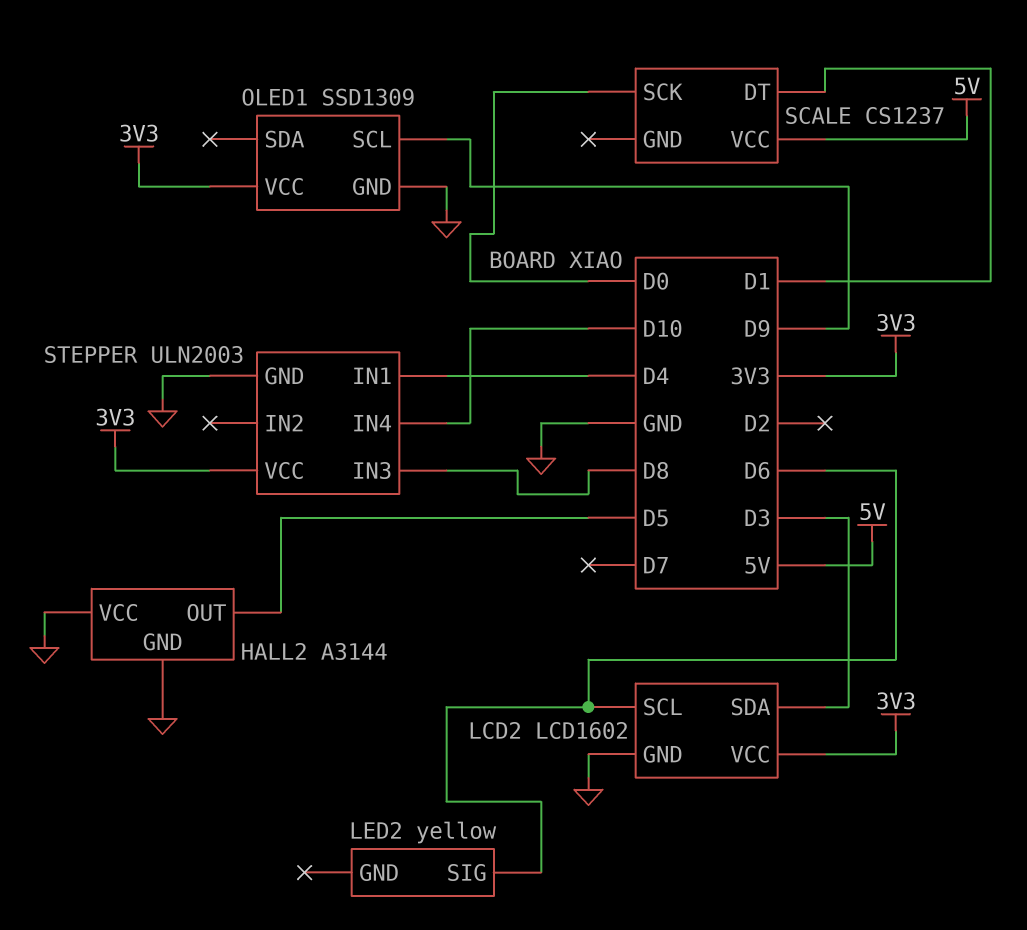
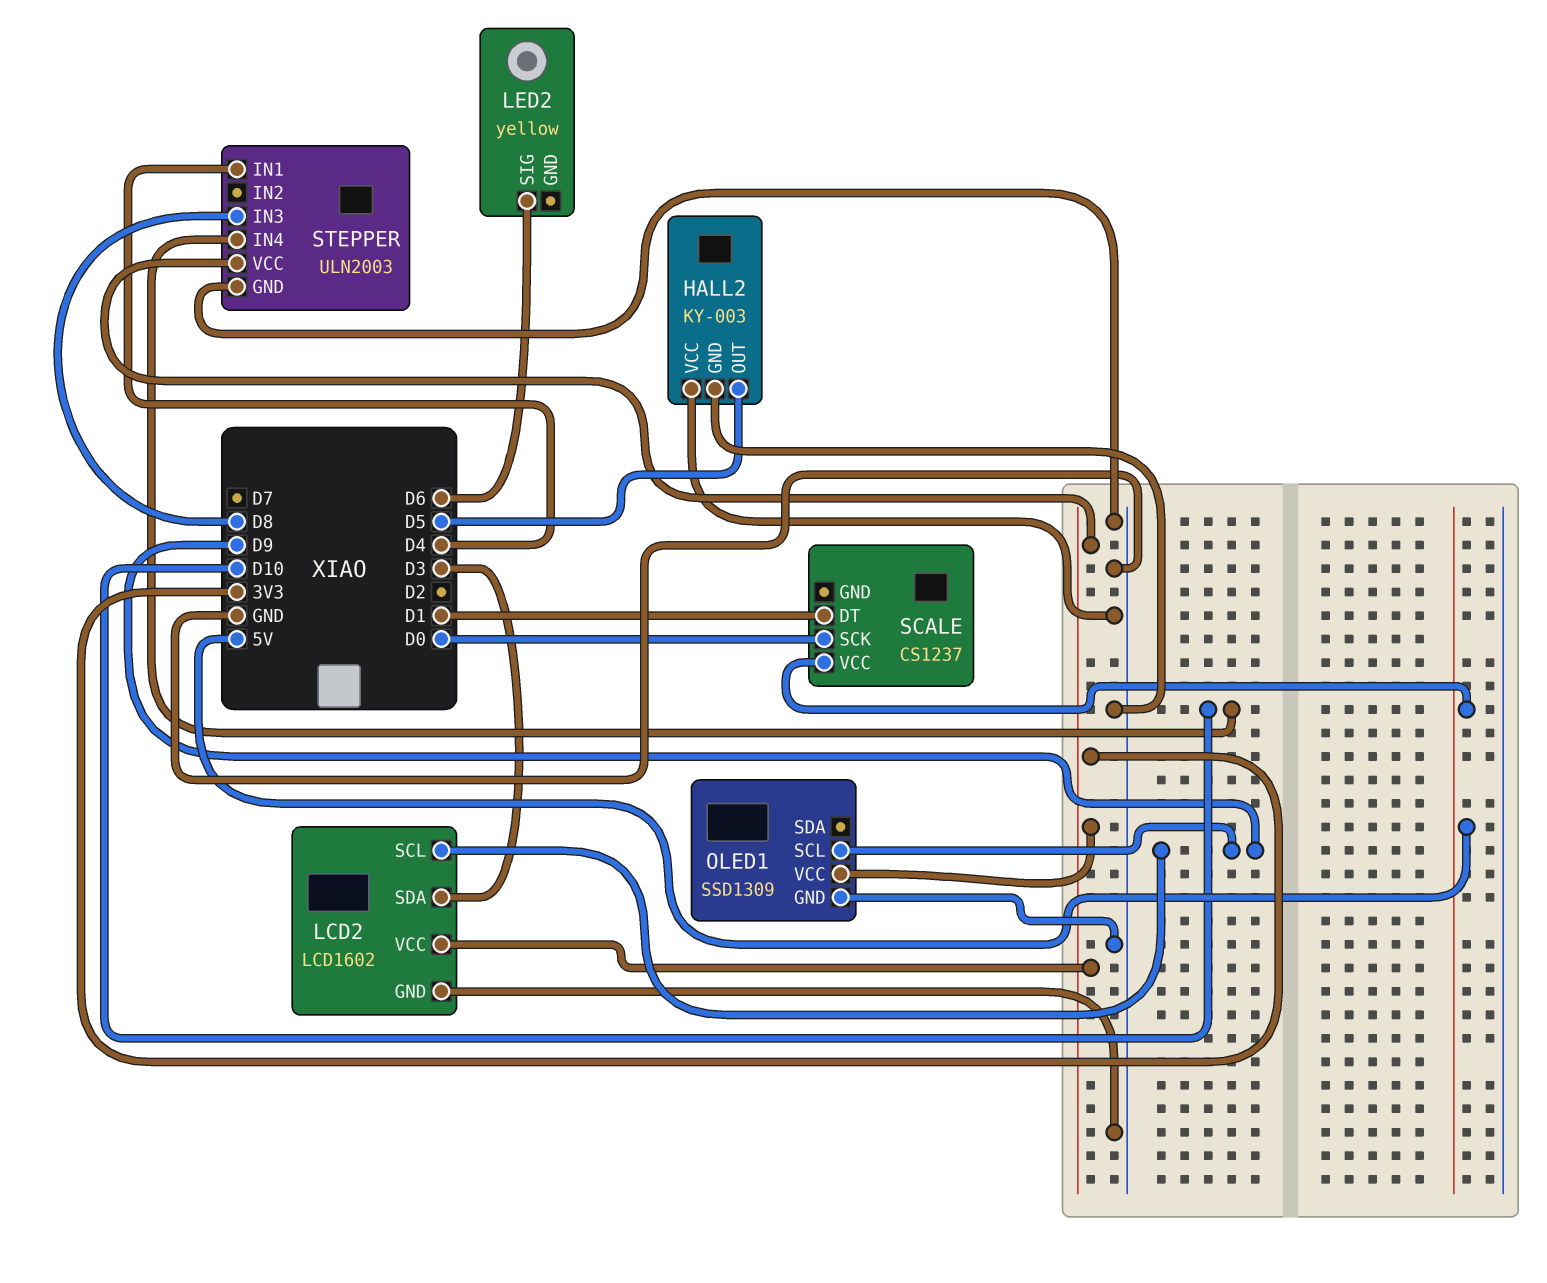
HALL2: A3144 -> KY-003
LCD2 pin SCL: D6 -> D9

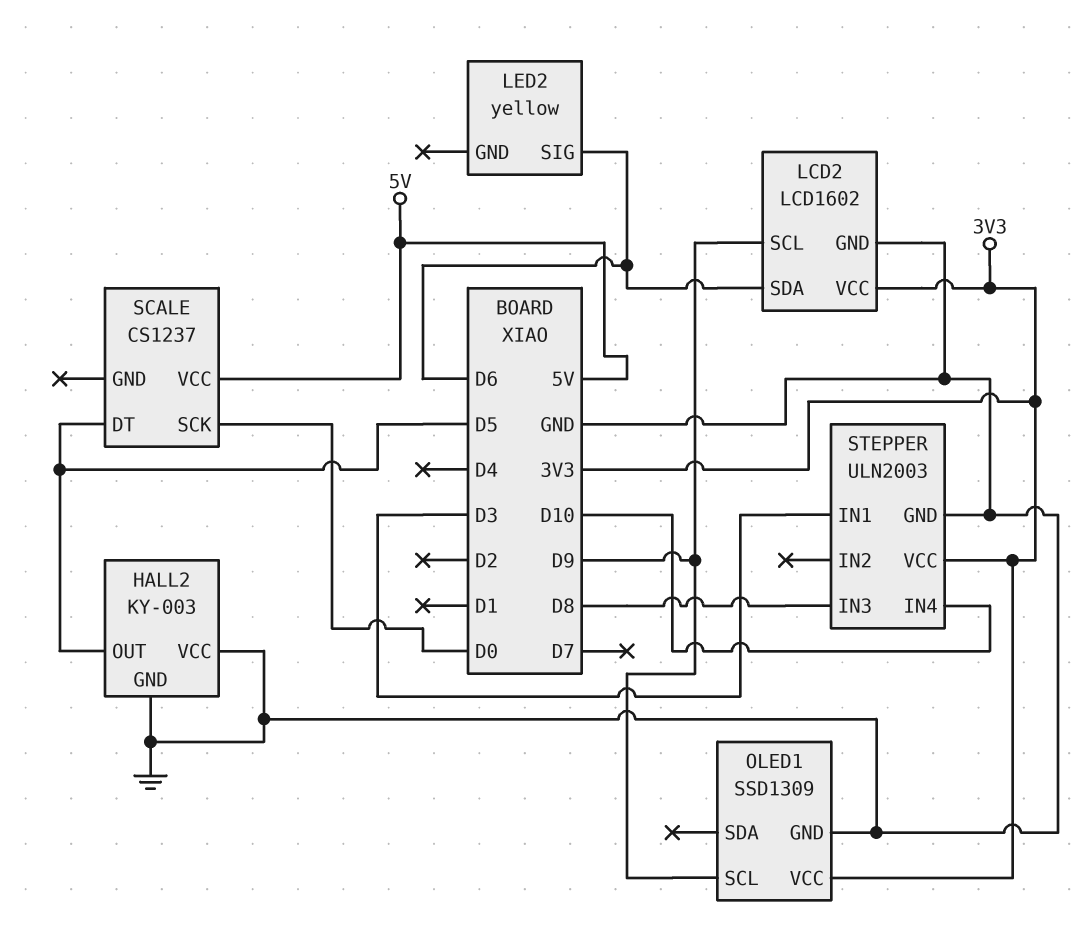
LCD2 pin SDA: D3 -> D6
SCALE pin DT: D1 -> D5
STEPPER pin IN1: D4 -> D3

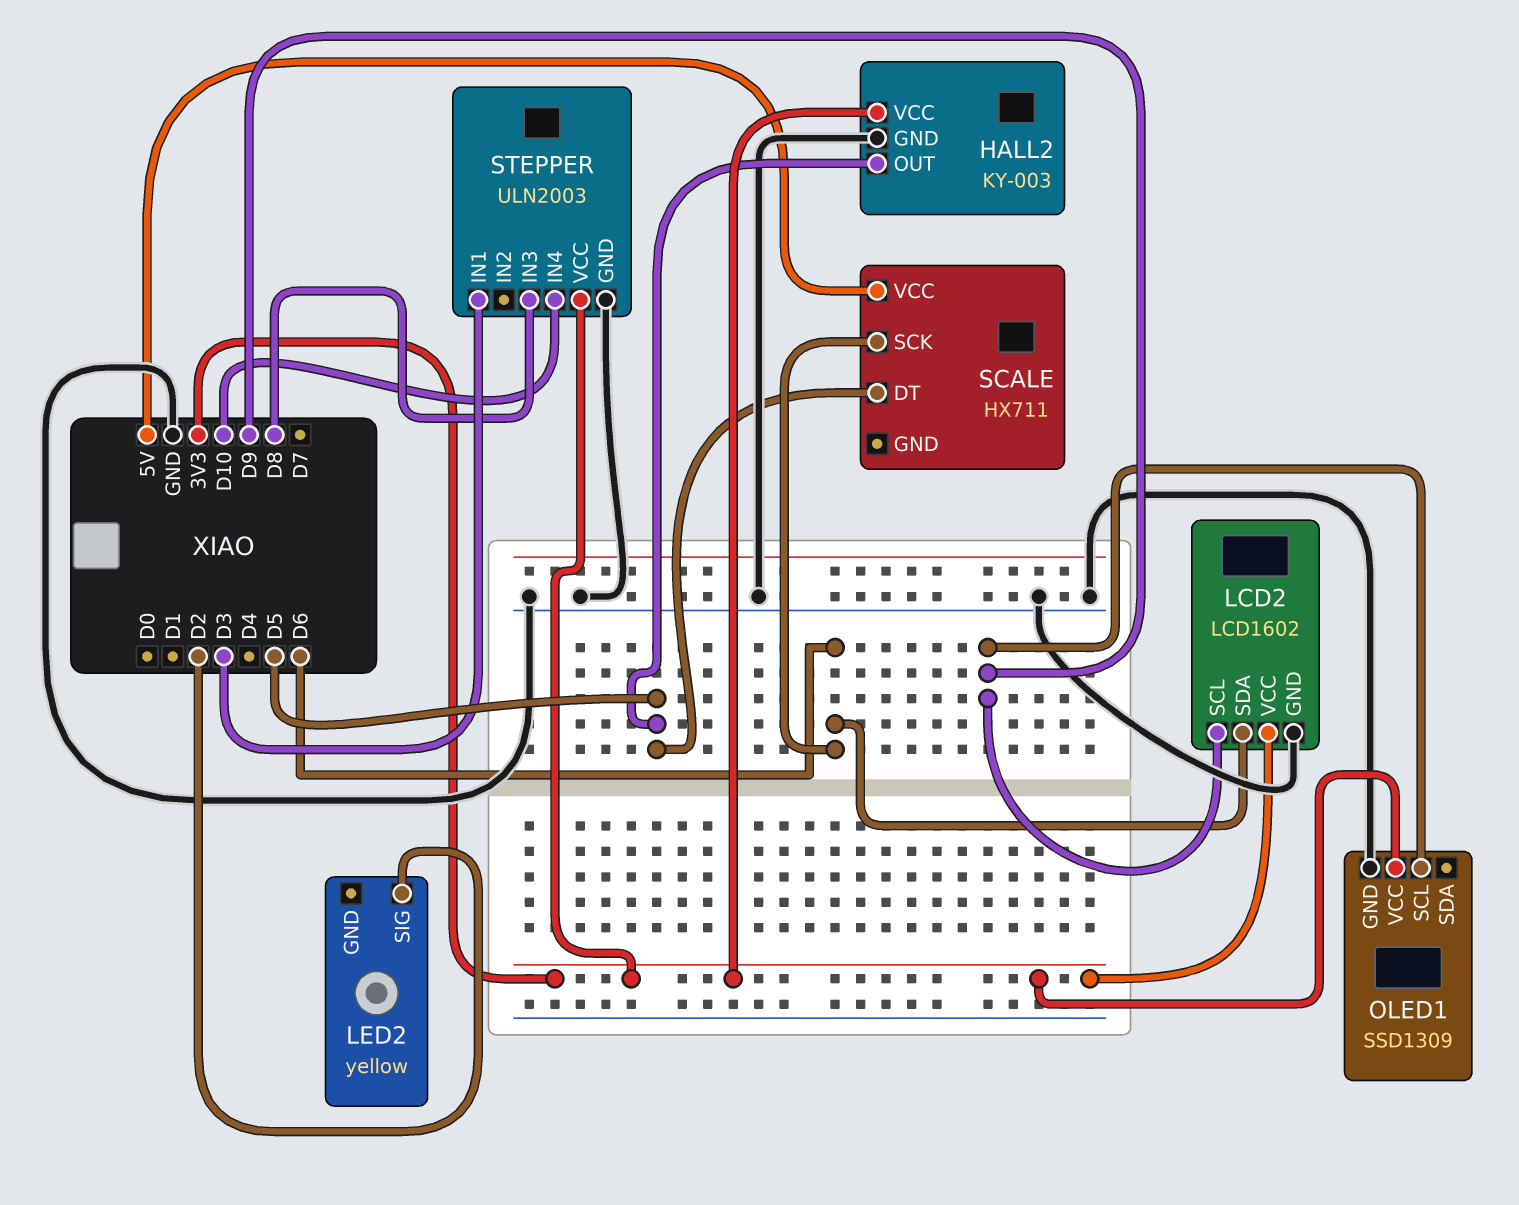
HALL2 pin VCC: GND -> 3V3
LED2 pin SIG: D6 -> D2
SCALE: CS1237 -> HX711
SCALE pin SCK: D0 -> D6

